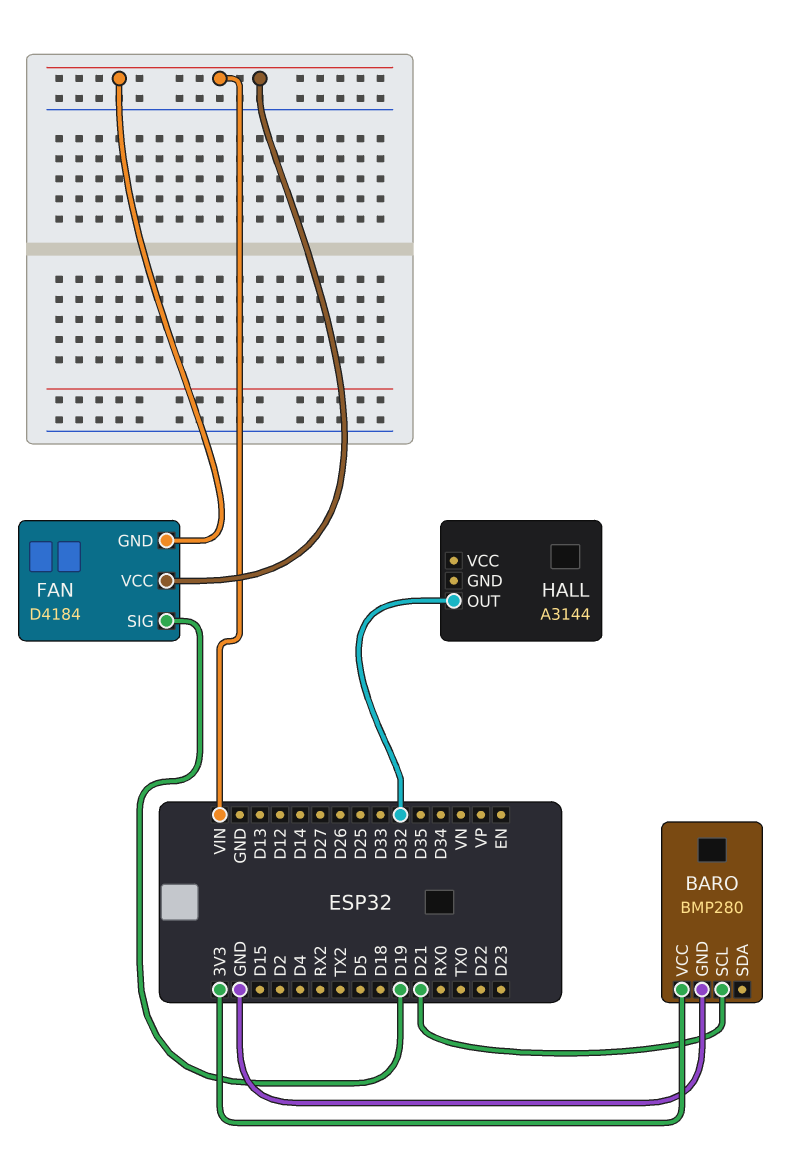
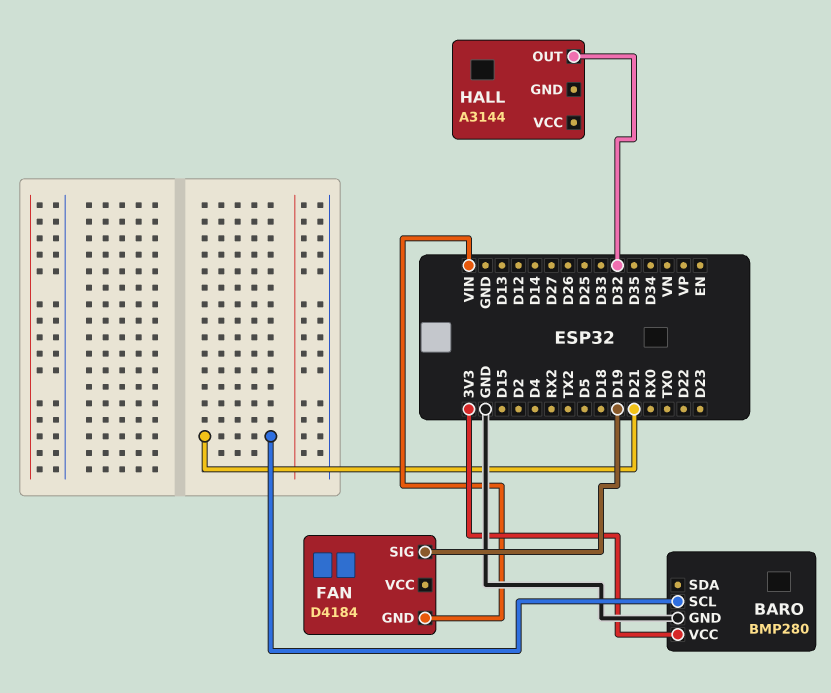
FAN pin VCC: VIN -> none

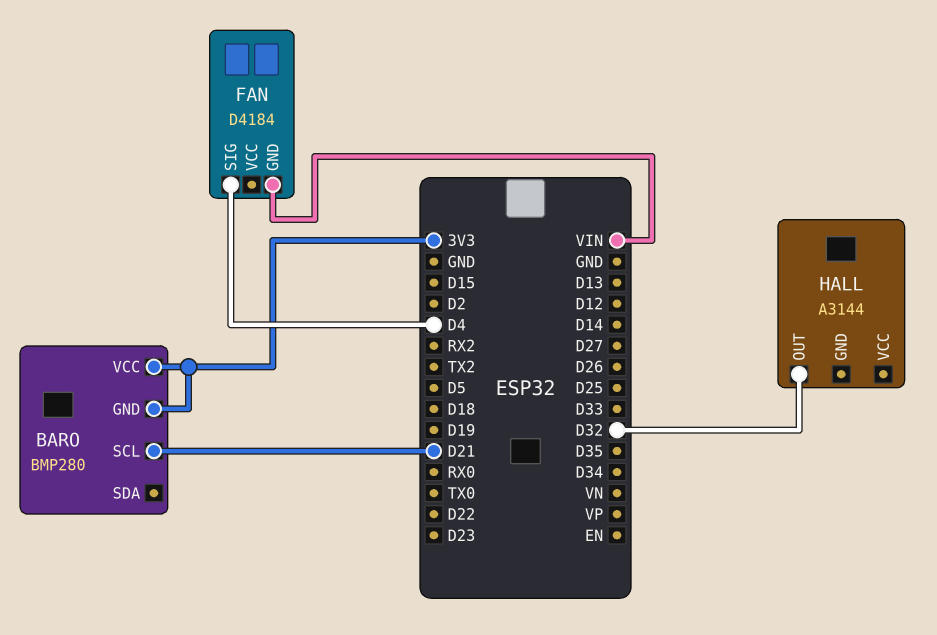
BARO pin GND: GND -> 3V3
FAN pin SIG: D19 -> D4

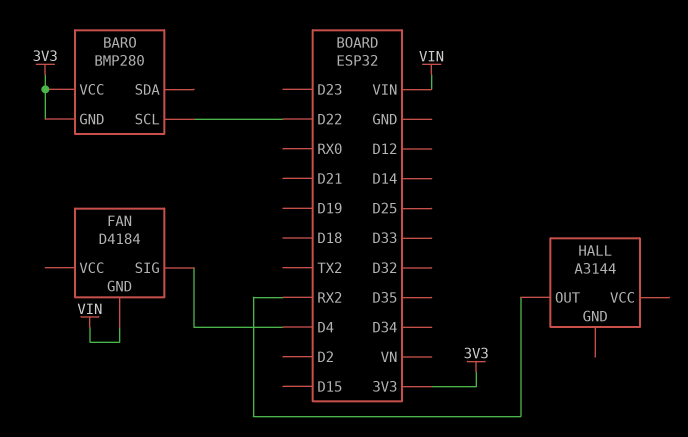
BARO pin SCL: D21 -> D22
HALL pin OUT: D32 -> RX2

